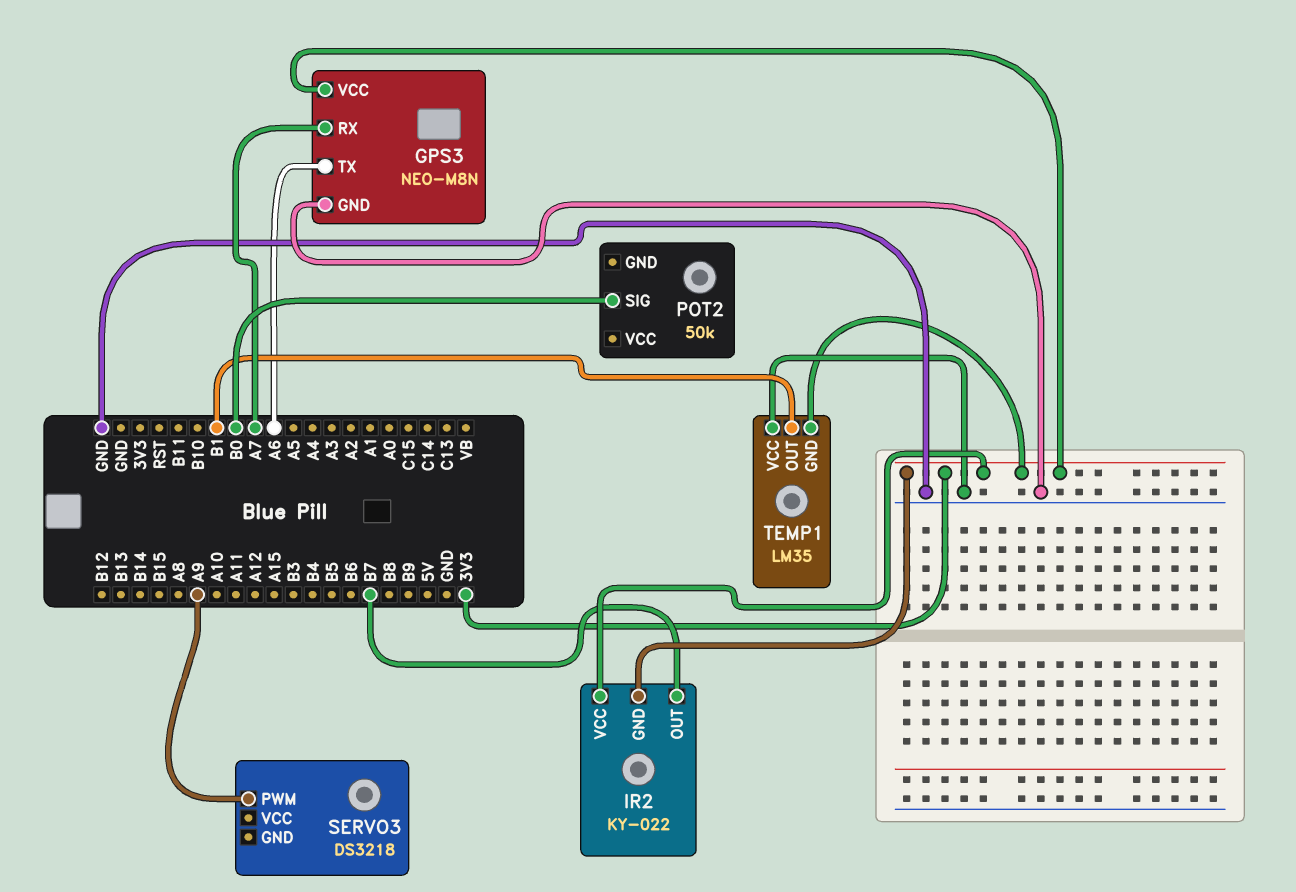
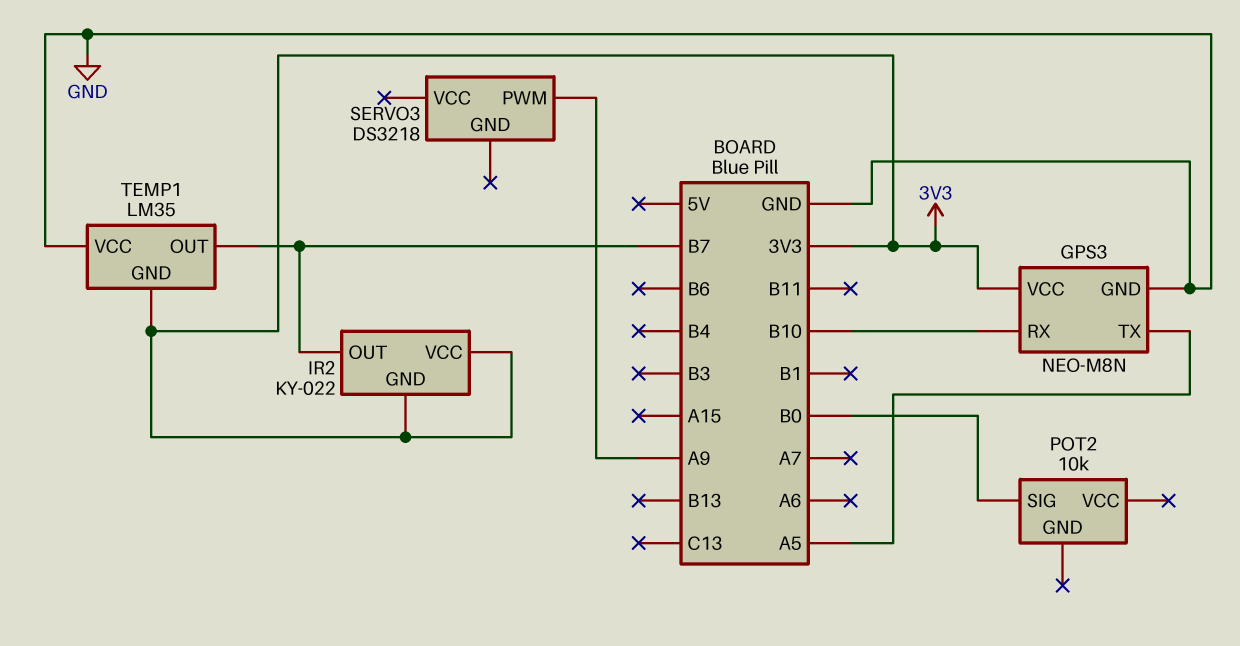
GPS3 pin RX: A7 -> B10
GPS3 pin TX: A6 -> A5
POT2: 50k -> 10k
TEMP1 pin OUT: B1 -> B7

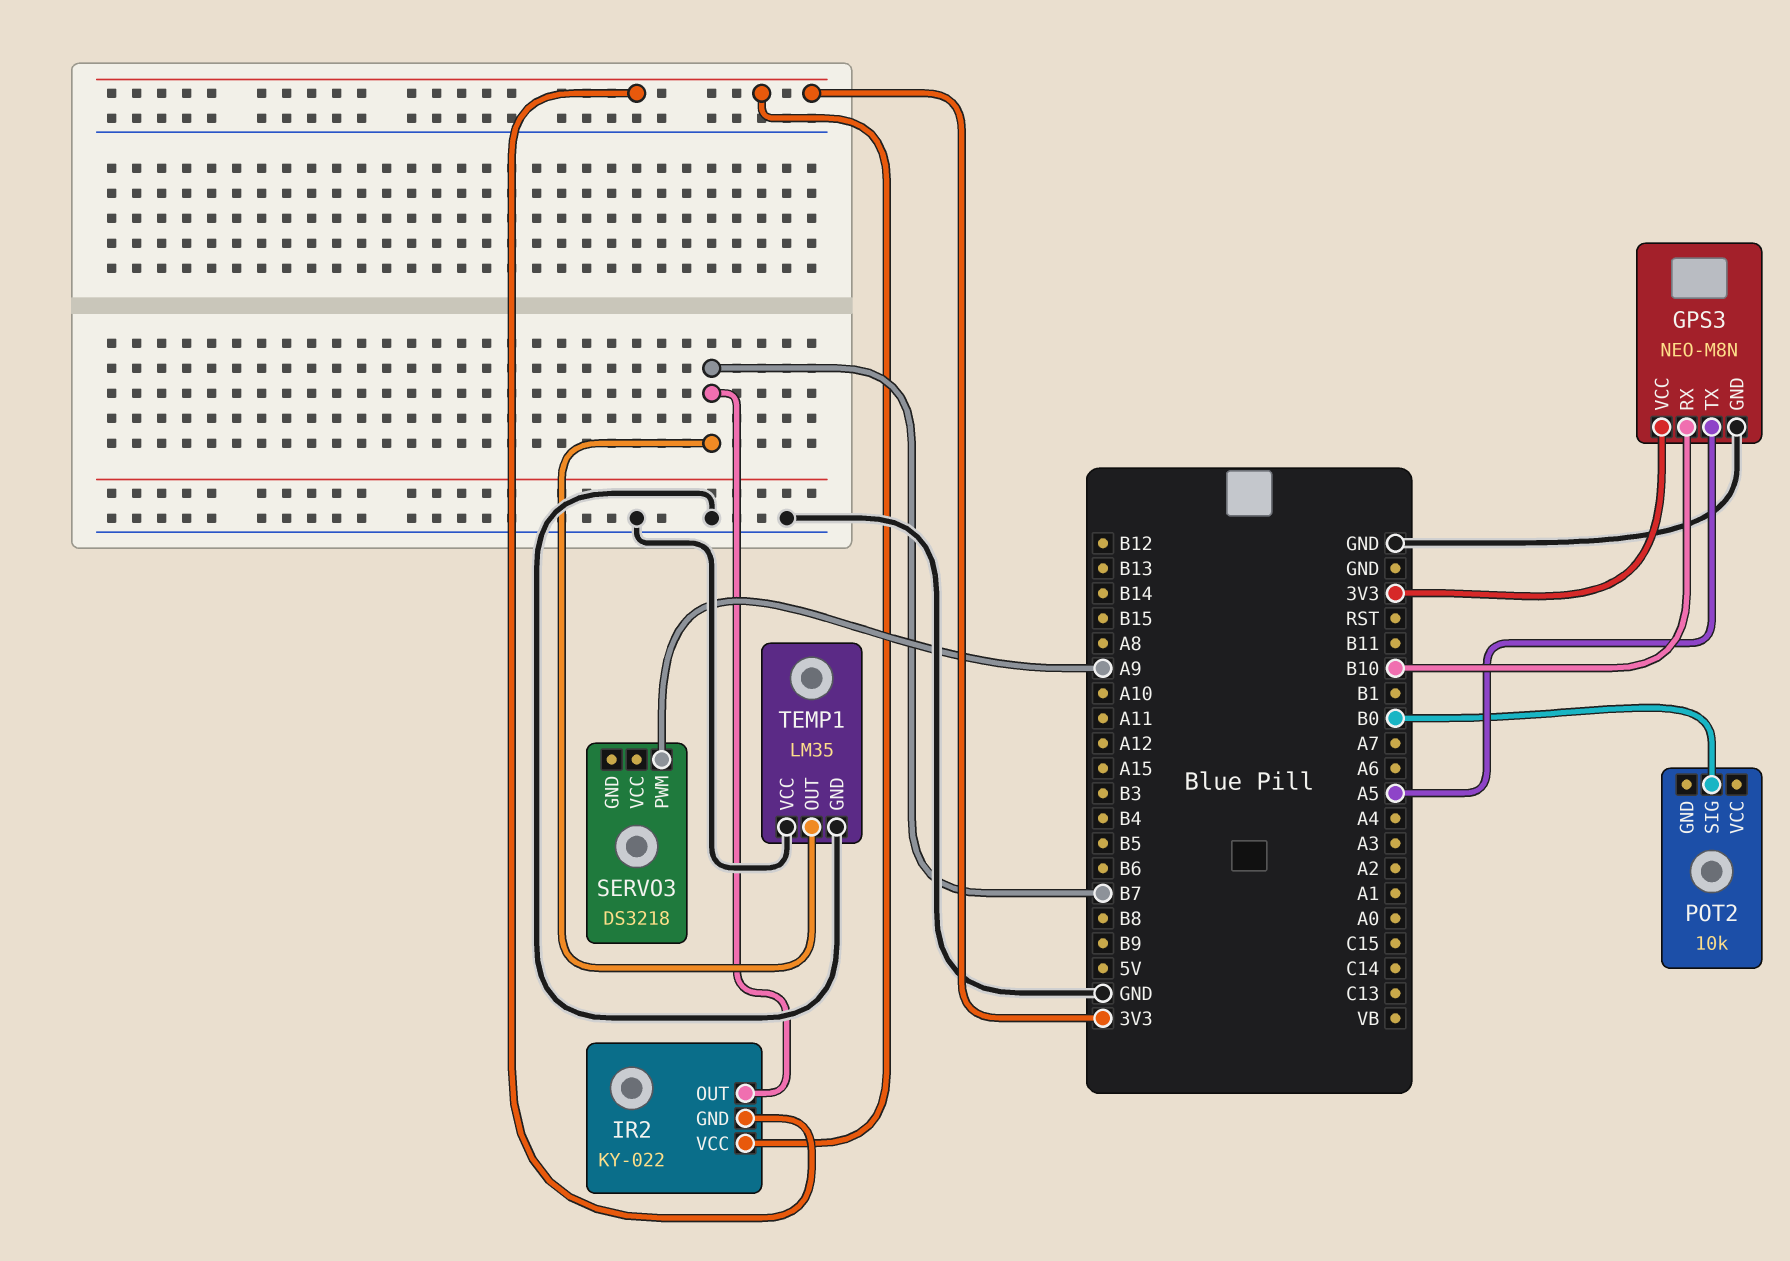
TEMP1 pin GND: 3V3 -> GND

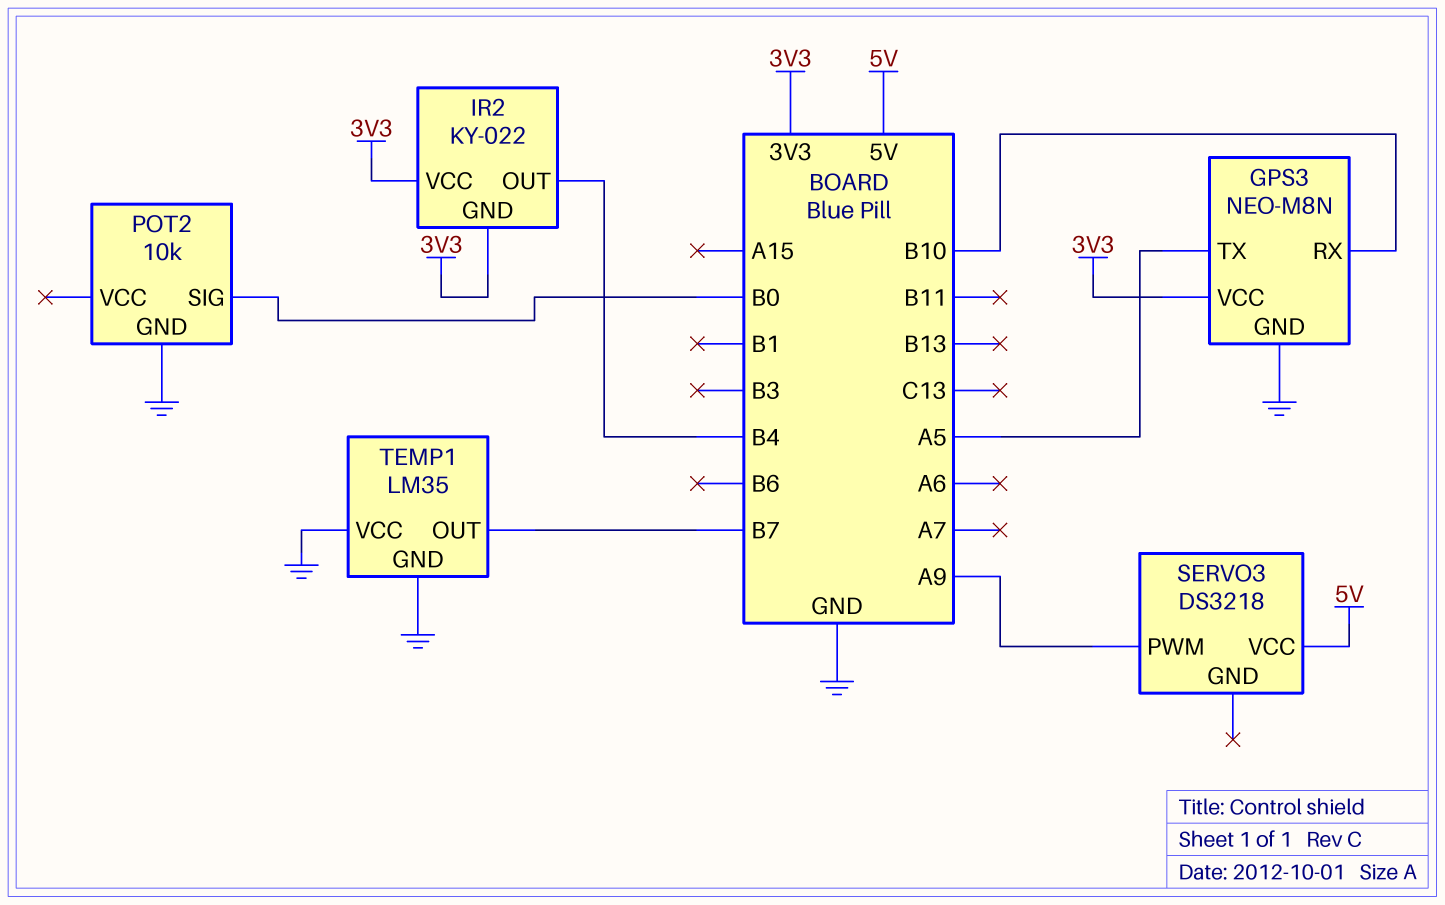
IR2 pin OUT: B7 -> B4
POT2 pin GND: none -> GND
SERVO3 pin VCC: none -> 5V

